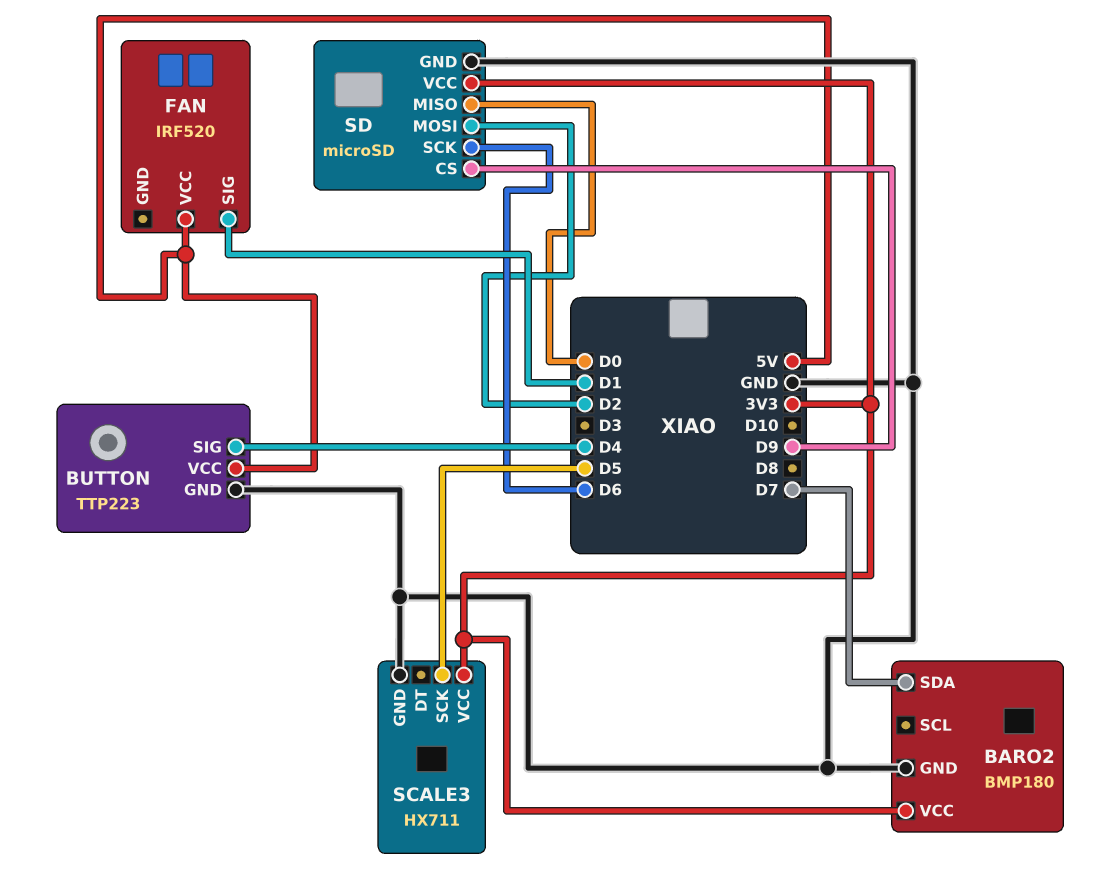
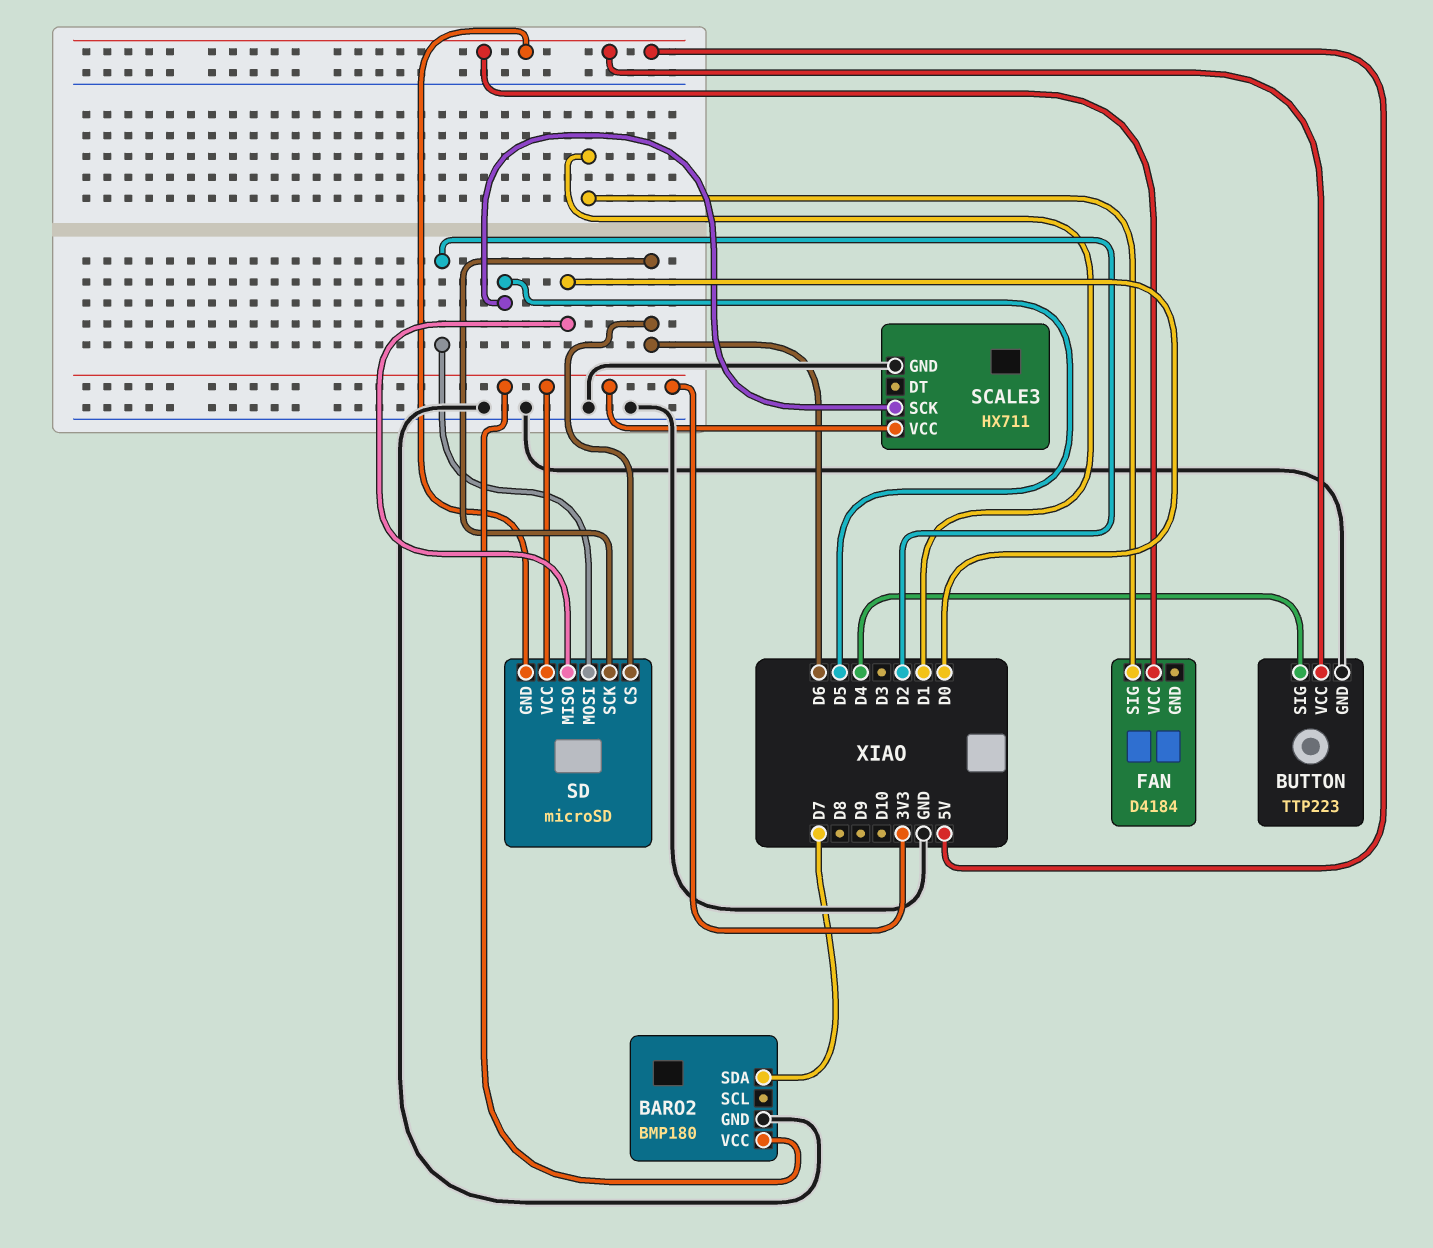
FAN: IRF520 -> D4184
SD pin CS: D9 -> D6
SD pin GND: GND -> 5V

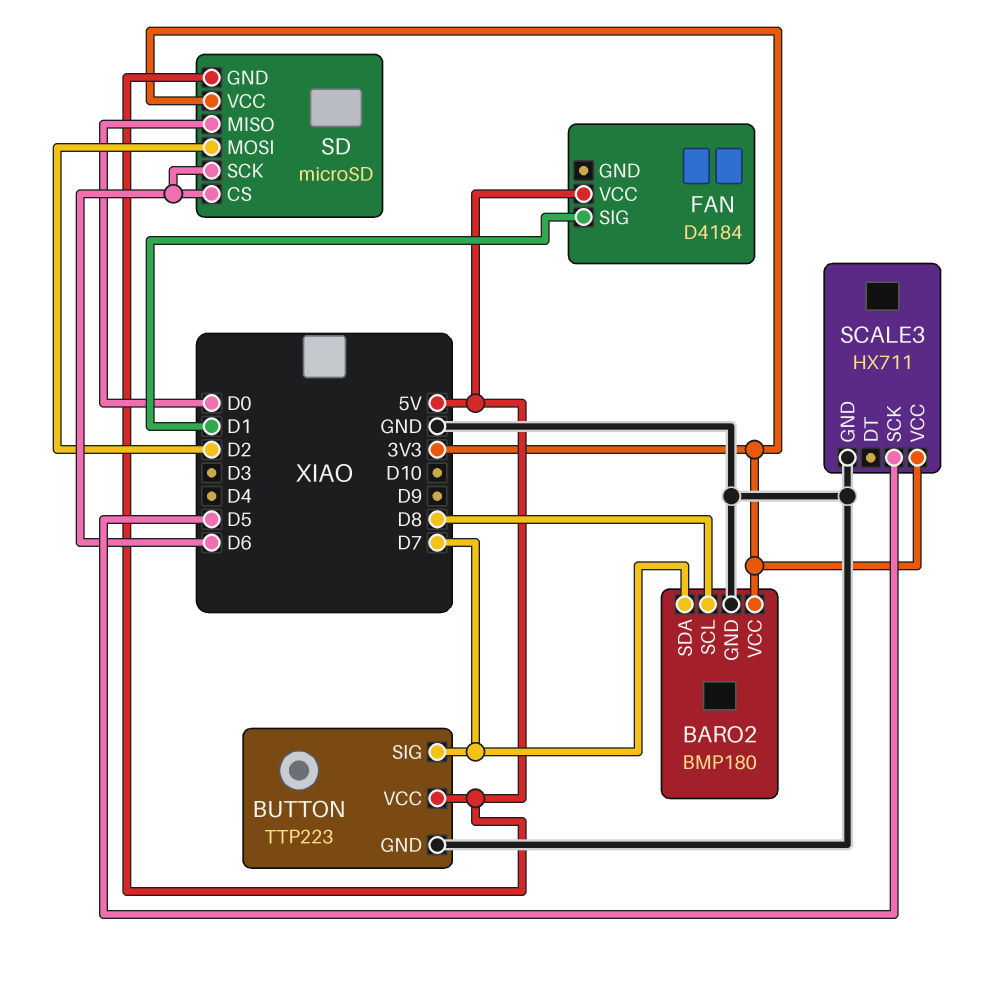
BARO2 pin SCL: none -> D8
BUTTON pin SIG: D4 -> D7

